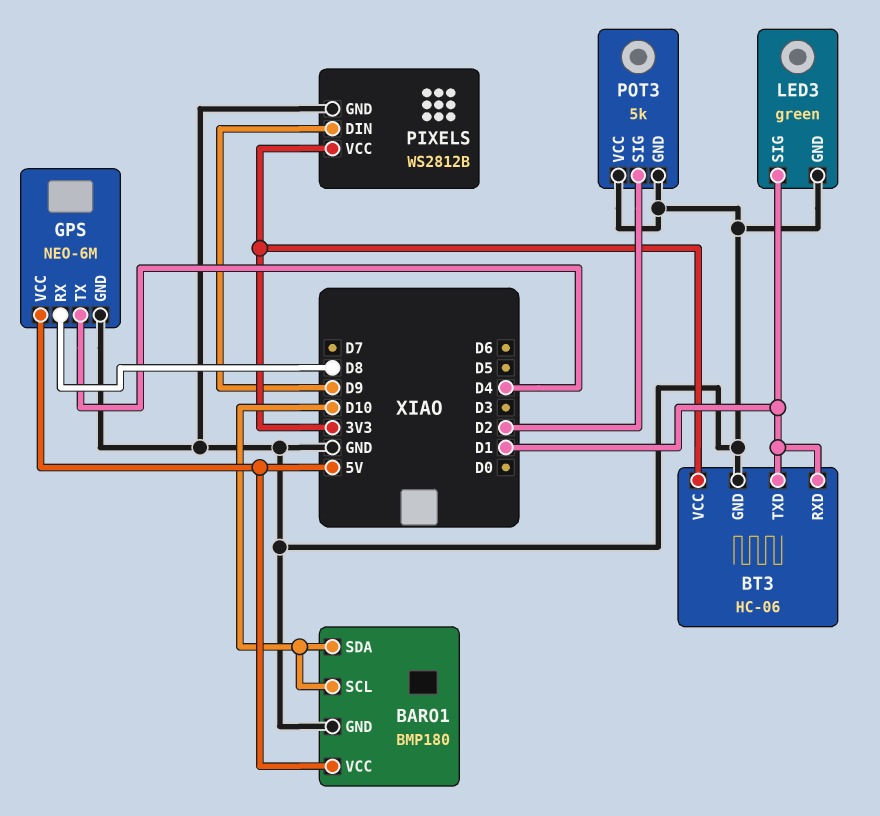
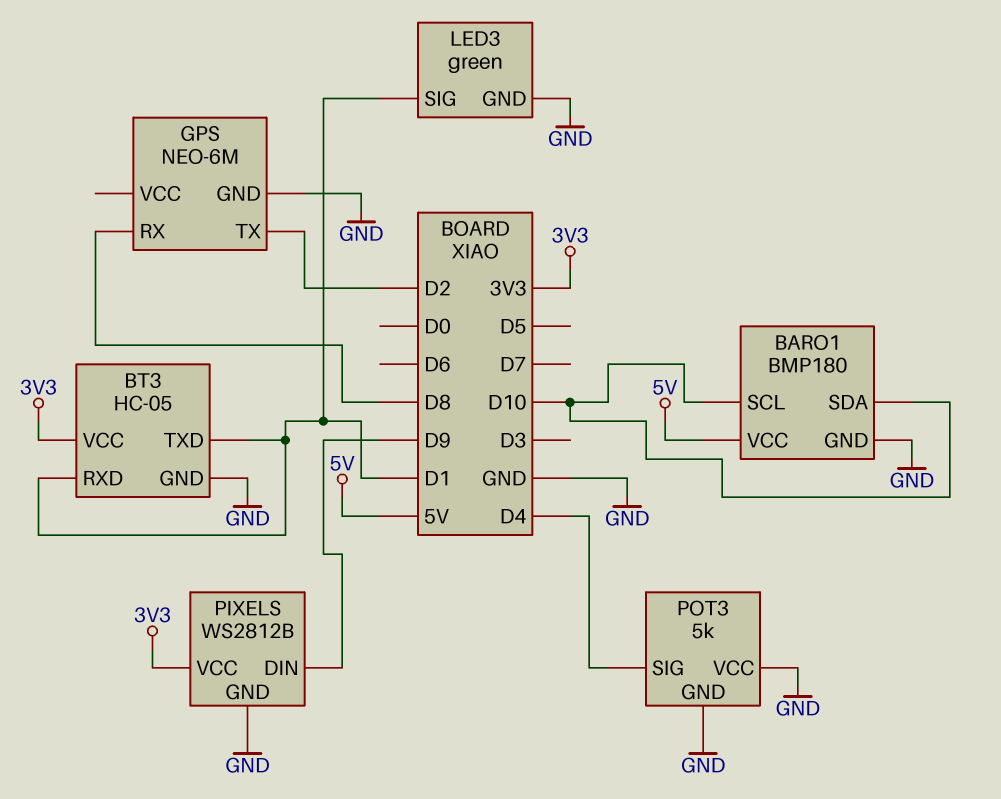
BT3: HC-06 -> HC-05
GPS pin TX: D4 -> D2
GPS pin VCC: 5V -> none
POT3 pin SIG: D2 -> D4

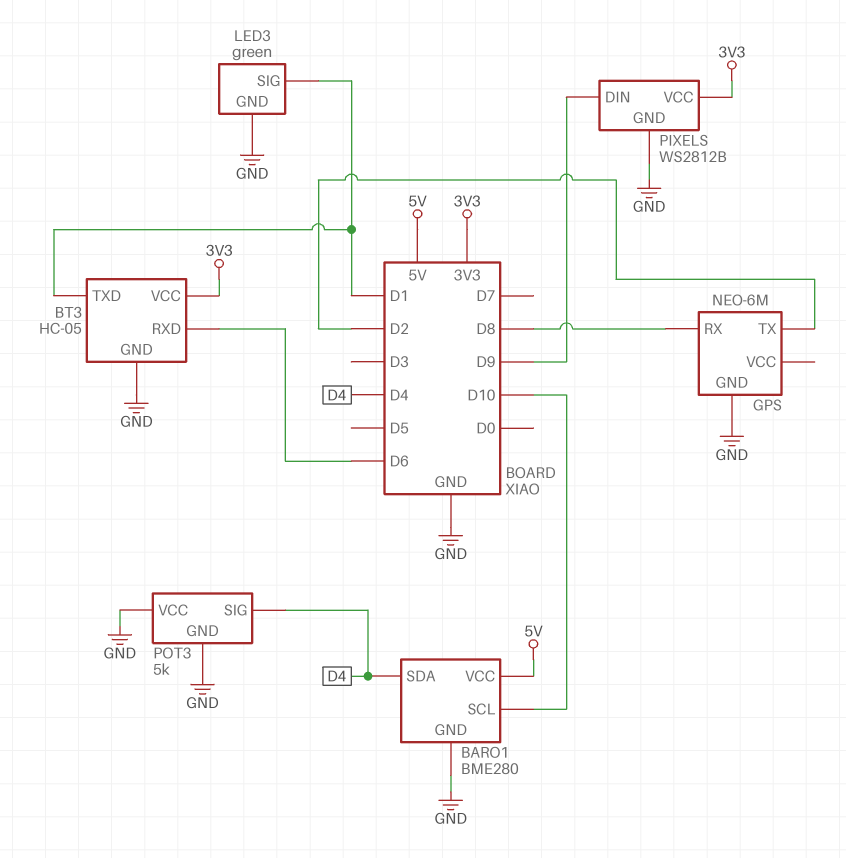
BARO1: BMP180 -> BME280
BARO1 pin SDA: D10 -> D4
BT3 pin RXD: D1 -> D6

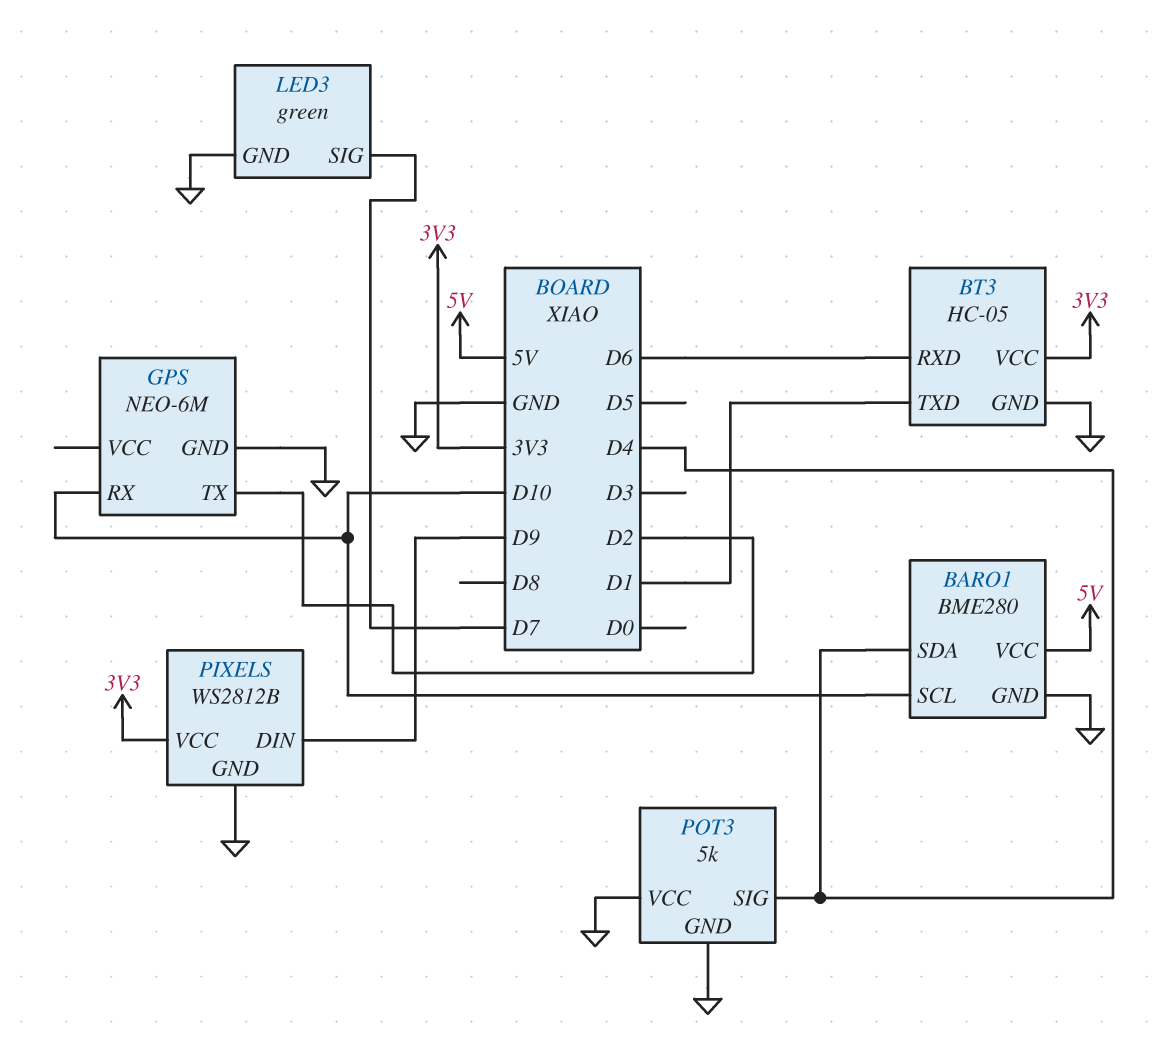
GPS pin RX: D8 -> D10
LED3 pin SIG: D1 -> D7

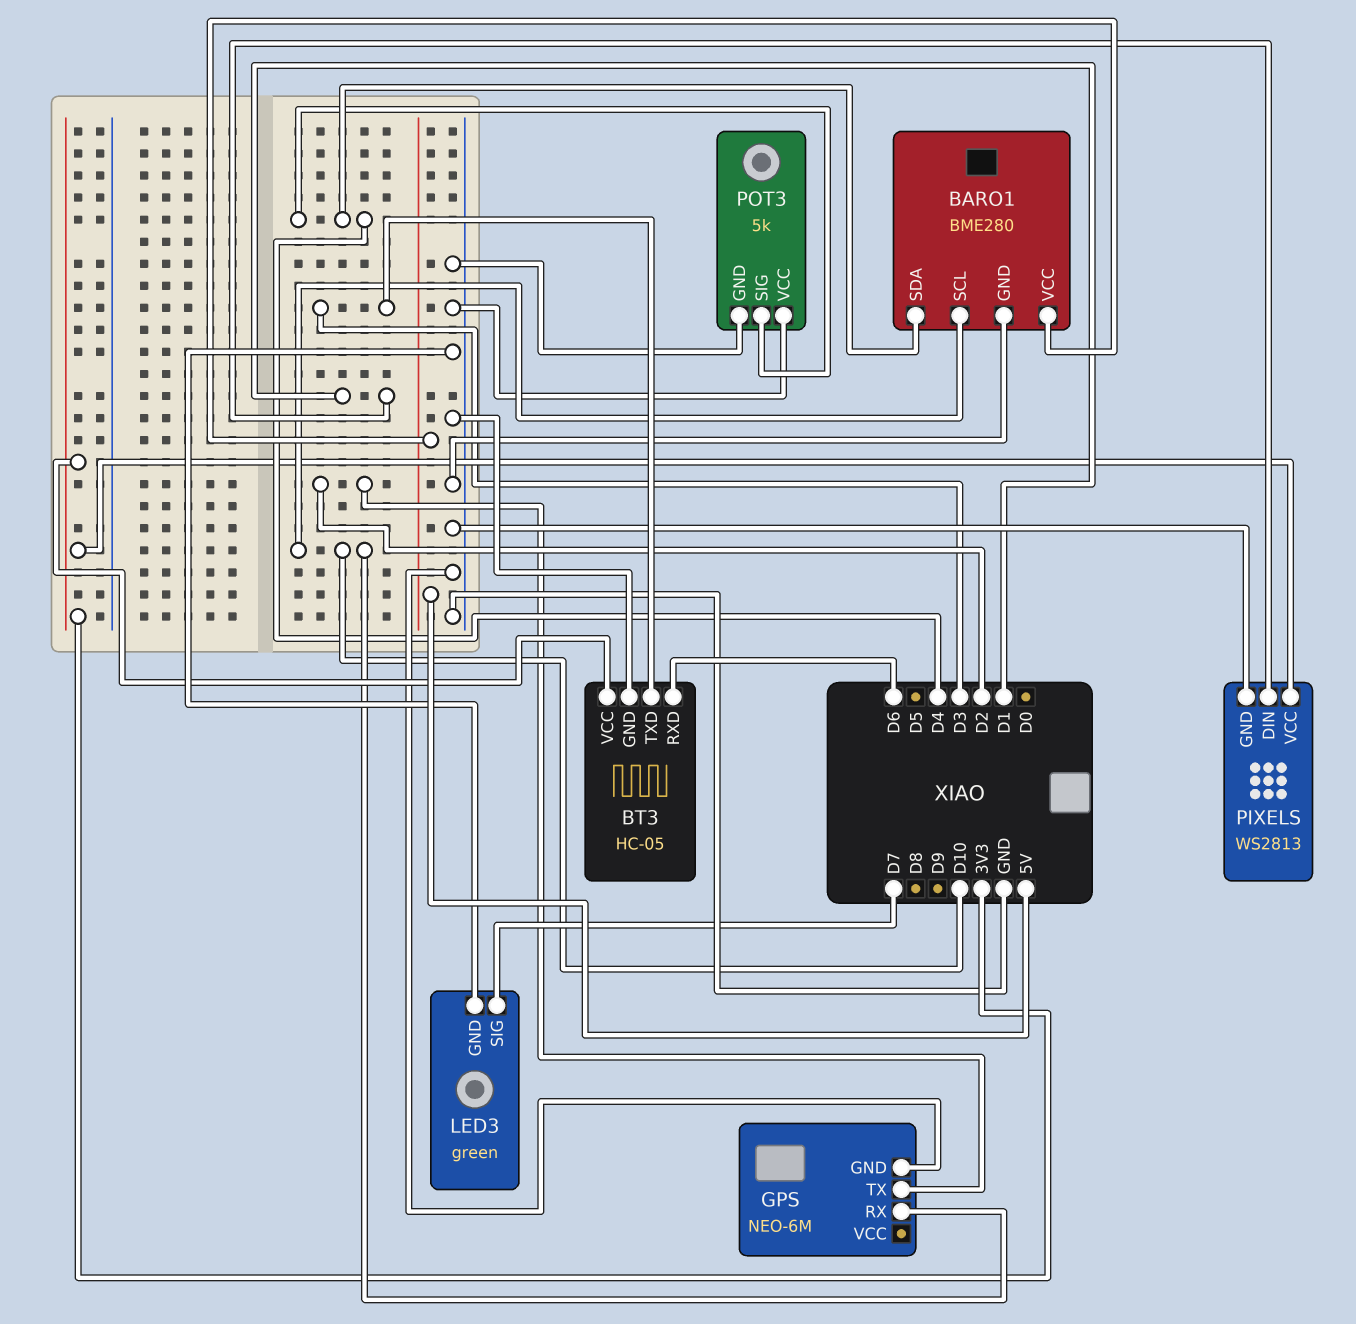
BT3 pin TXD: D1 -> D3
PIXELS: WS2812B -> WS2813
PIXELS pin DIN: D9 -> D1

